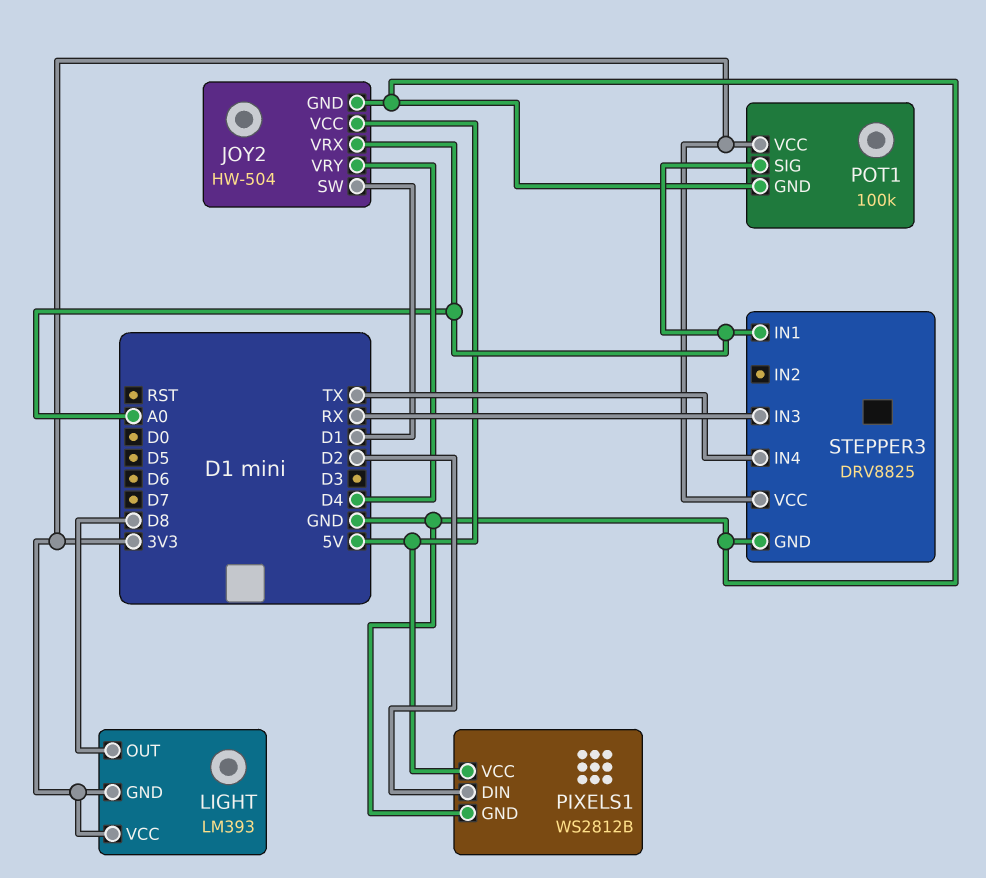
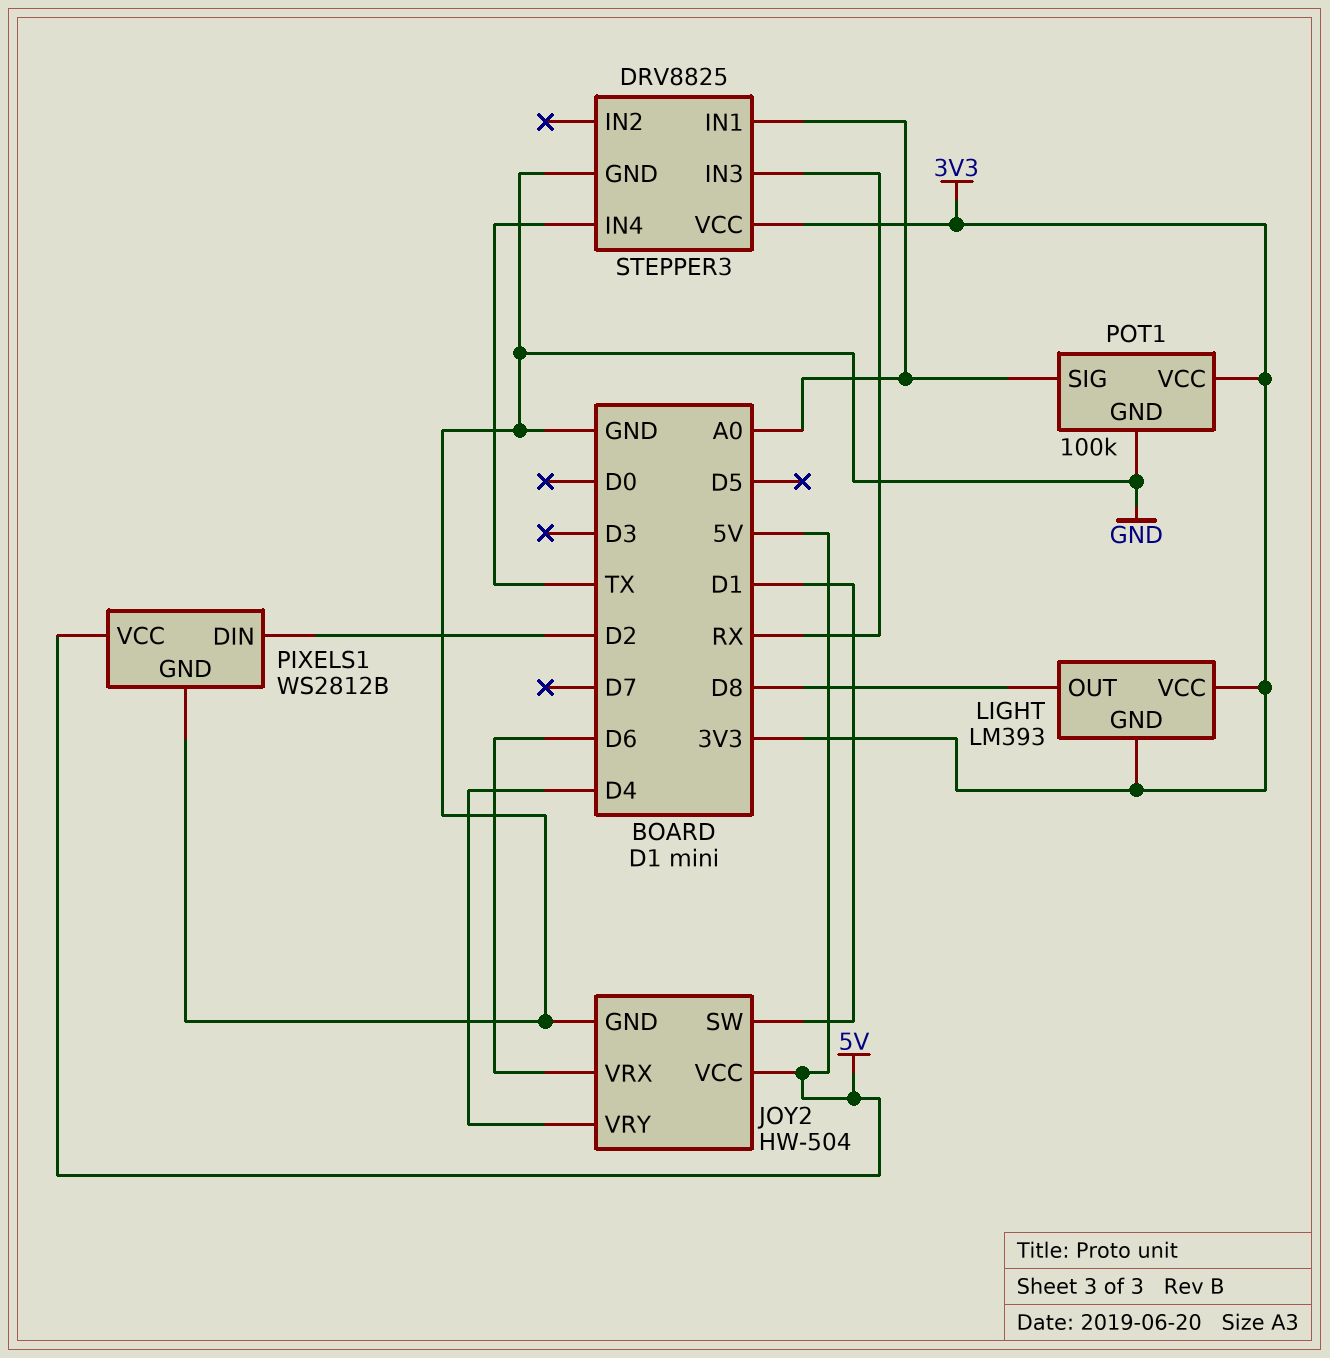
JOY2 pin VRX: A0 -> D6

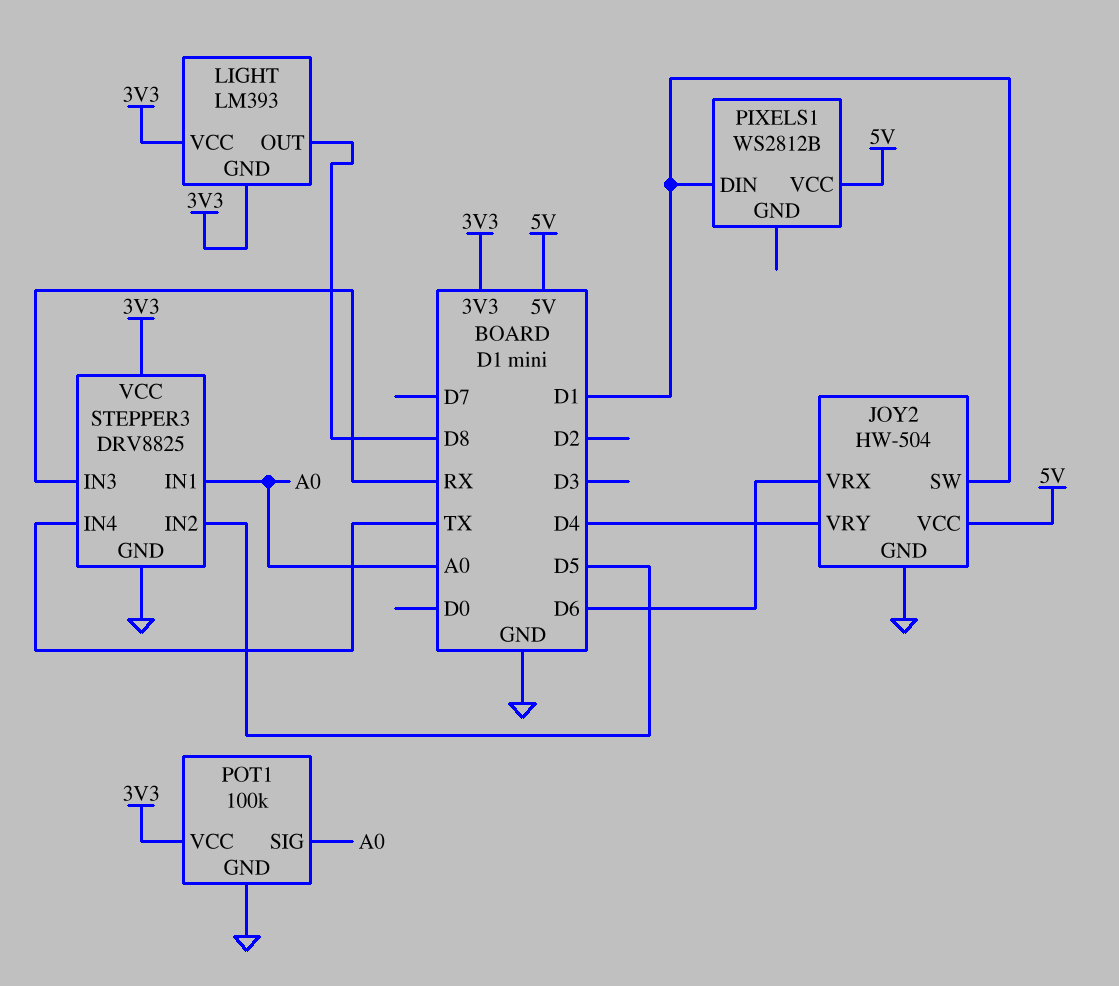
PIXELS1 pin DIN: D2 -> D1
PIXELS1 pin GND: GND -> none
STEPPER3 pin IN2: none -> D5

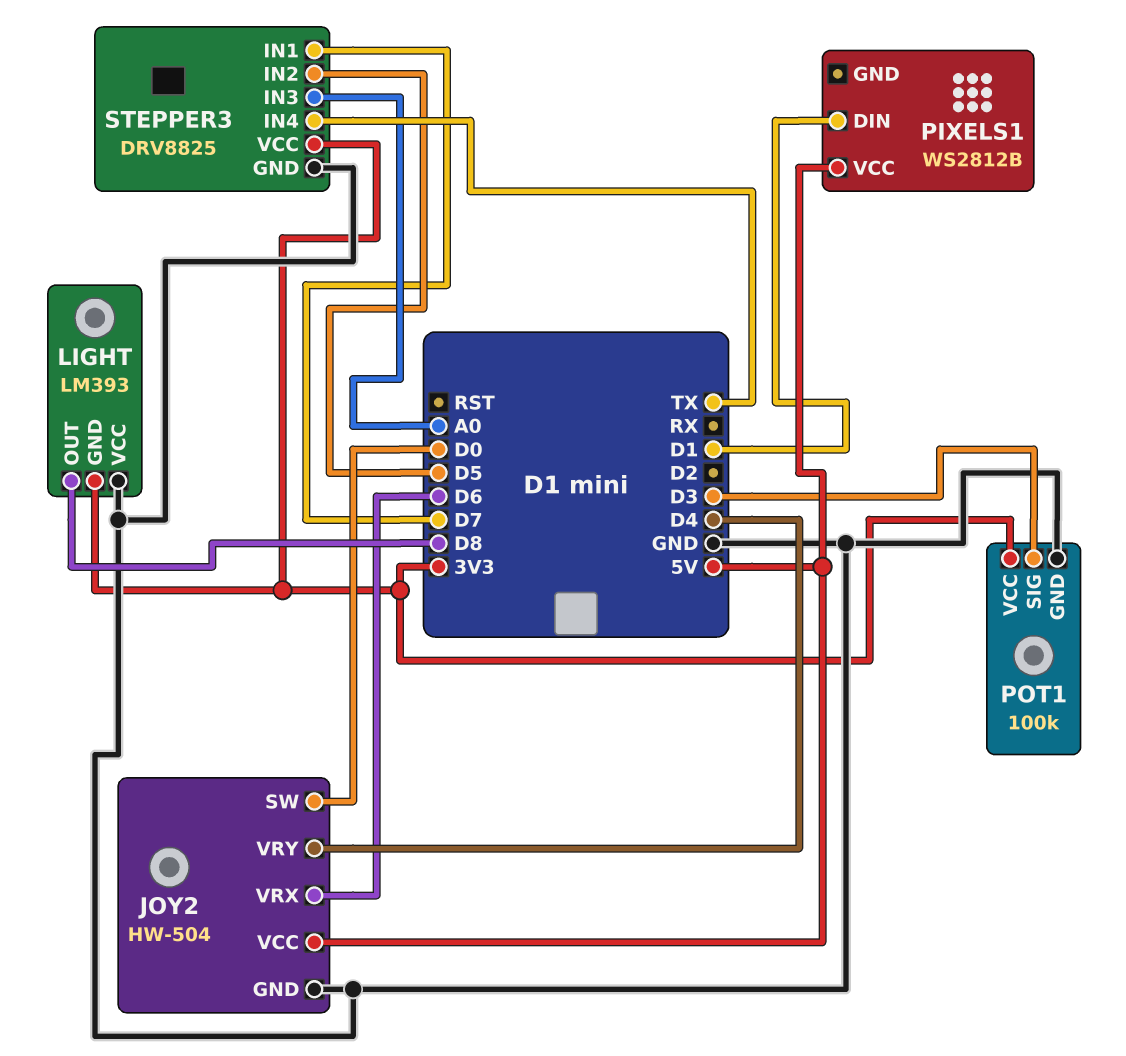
JOY2 pin SW: D1 -> D0
LIGHT pin VCC: 3V3 -> GND
POT1 pin SIG: A0 -> D3
STEPPER3 pin IN1: A0 -> D7
STEPPER3 pin IN3: RX -> A0

